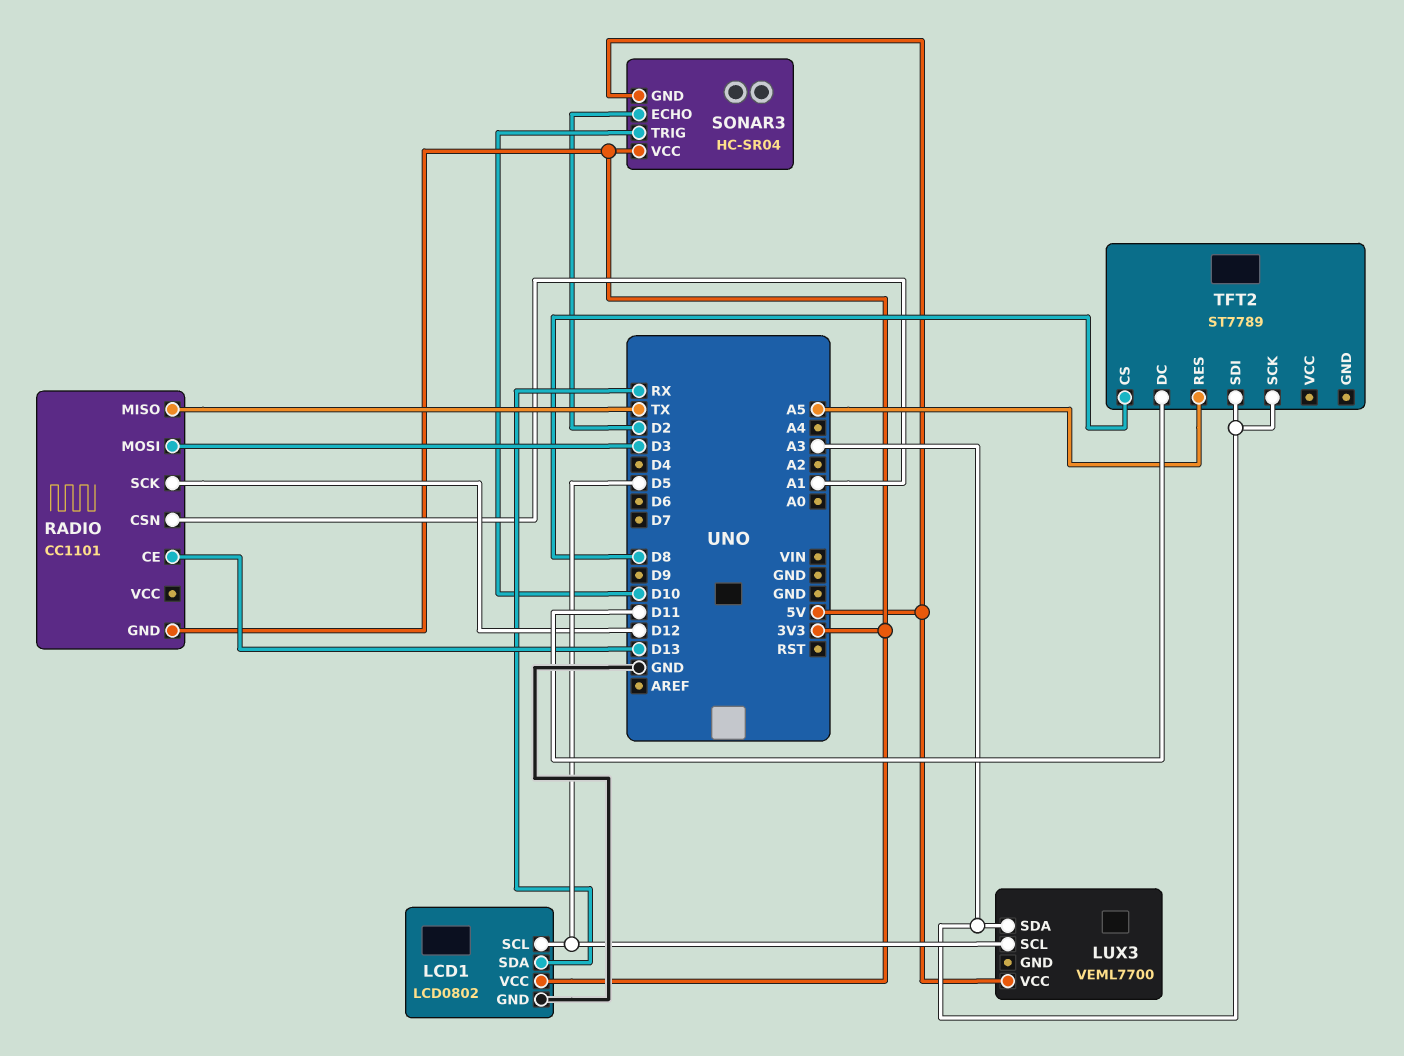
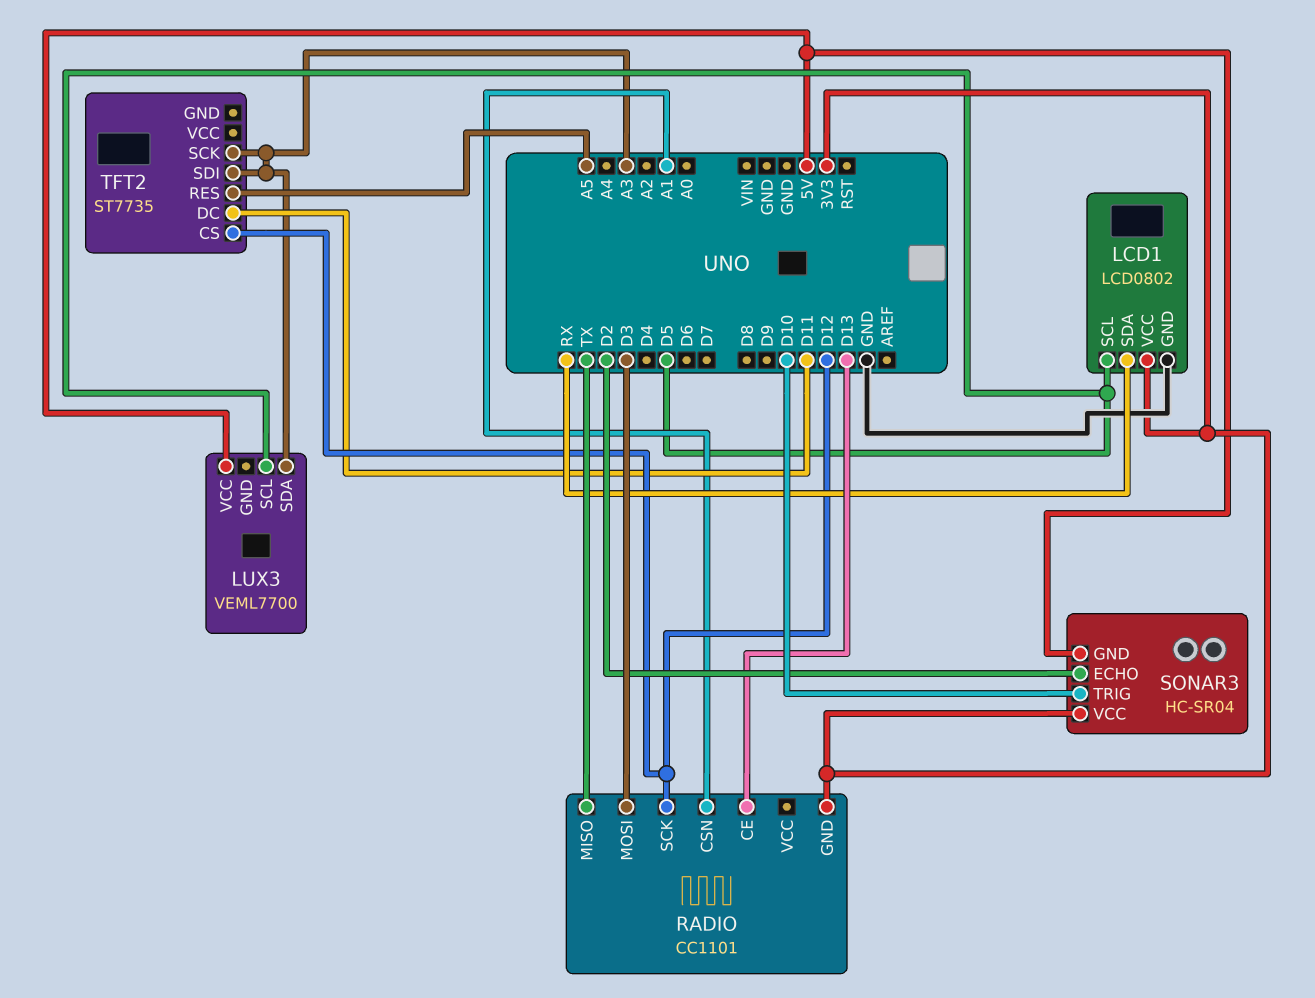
TFT2: ST7789 -> ST7735
TFT2 pin CS: D8 -> D12

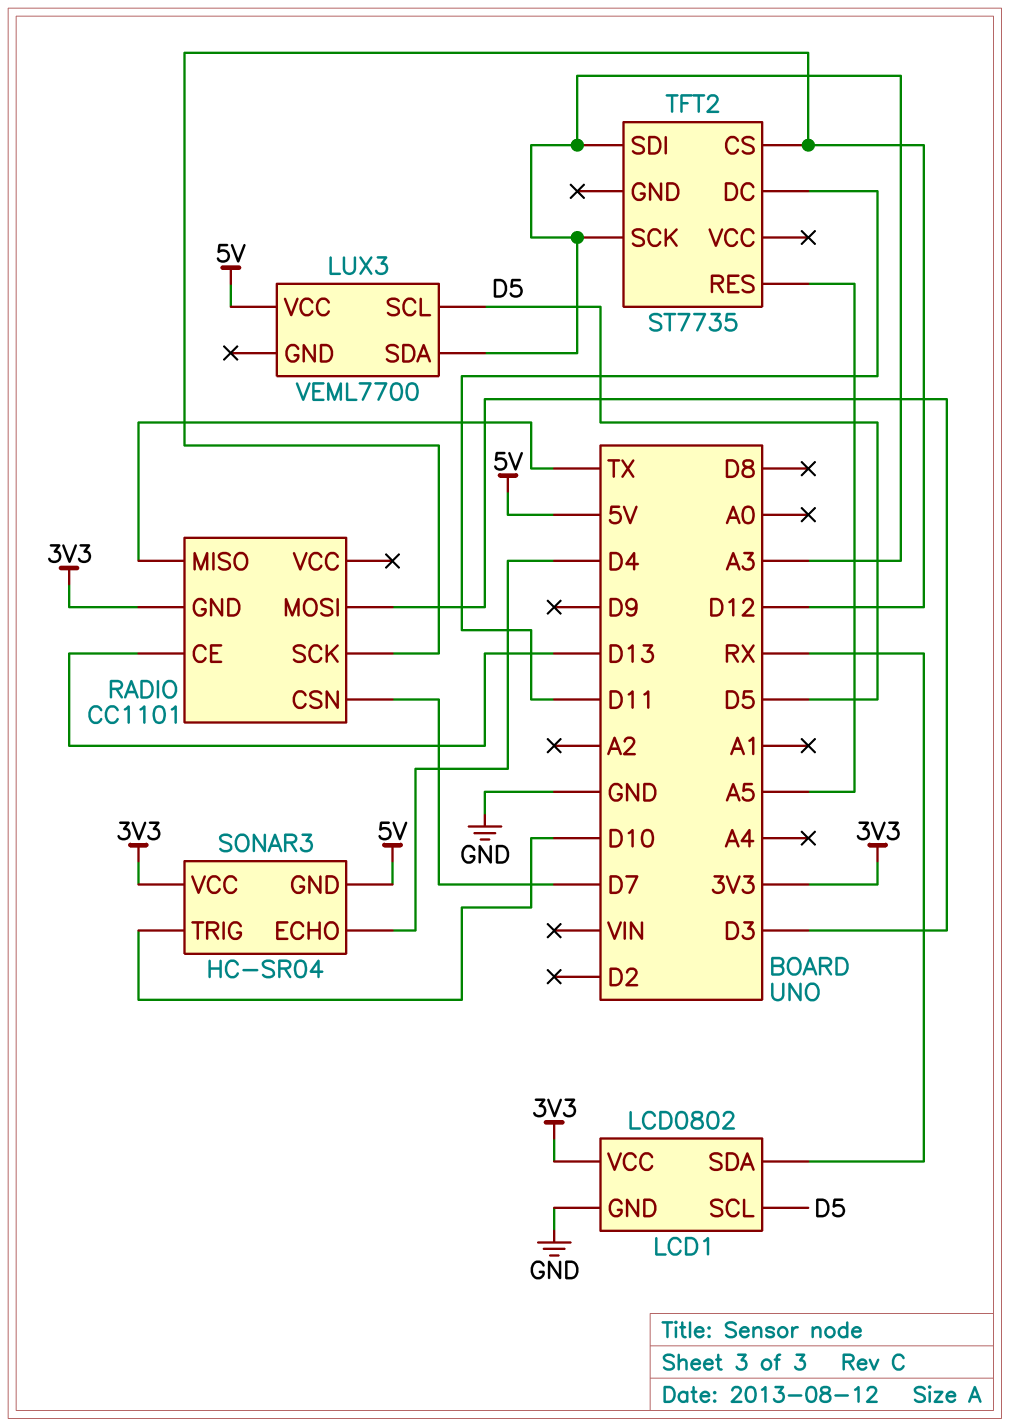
RADIO pin CSN: A1 -> D7
SONAR3 pin ECHO: D2 -> D4

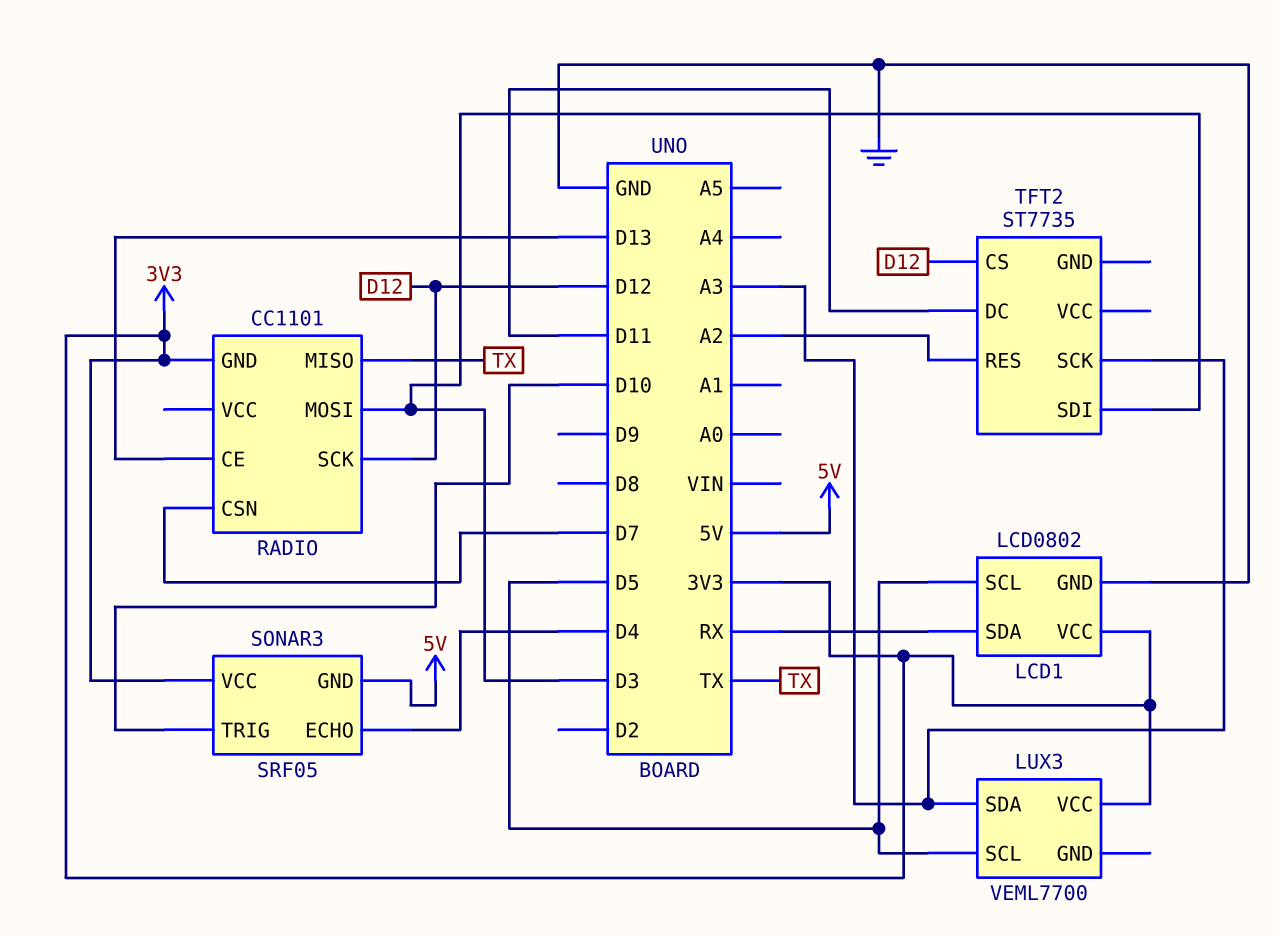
LUX3 pin VCC: 5V -> 3V3
SONAR3: HC-SR04 -> SRF05
TFT2 pin RES: A5 -> A2
TFT2 pin SDI: A3 -> D3

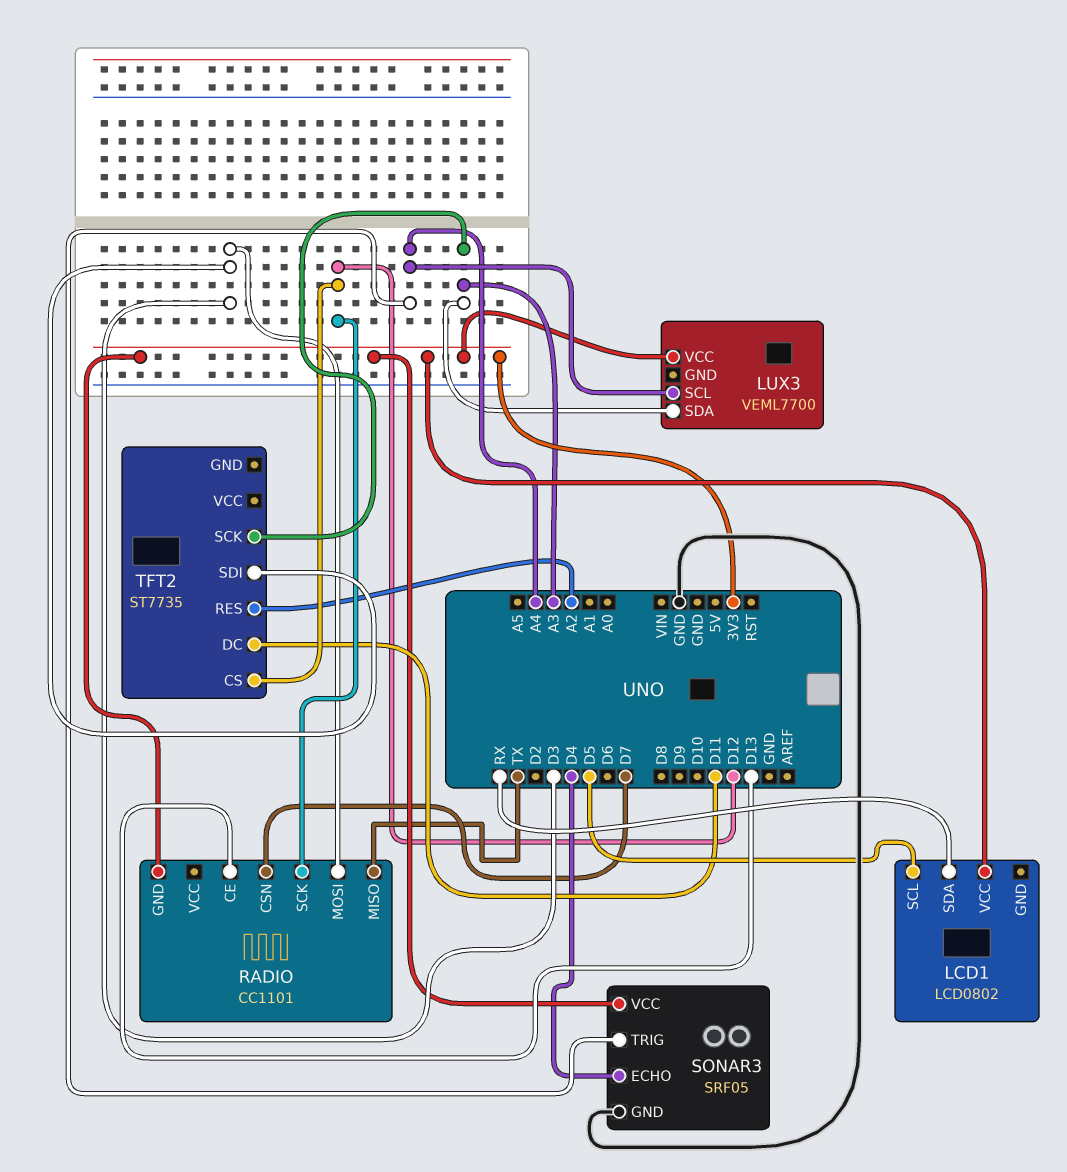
LCD1 pin GND: GND -> none
LUX3 pin SCL: D5 -> A4
SONAR3 pin GND: 5V -> GND
SONAR3 pin TRIG: D10 -> A4

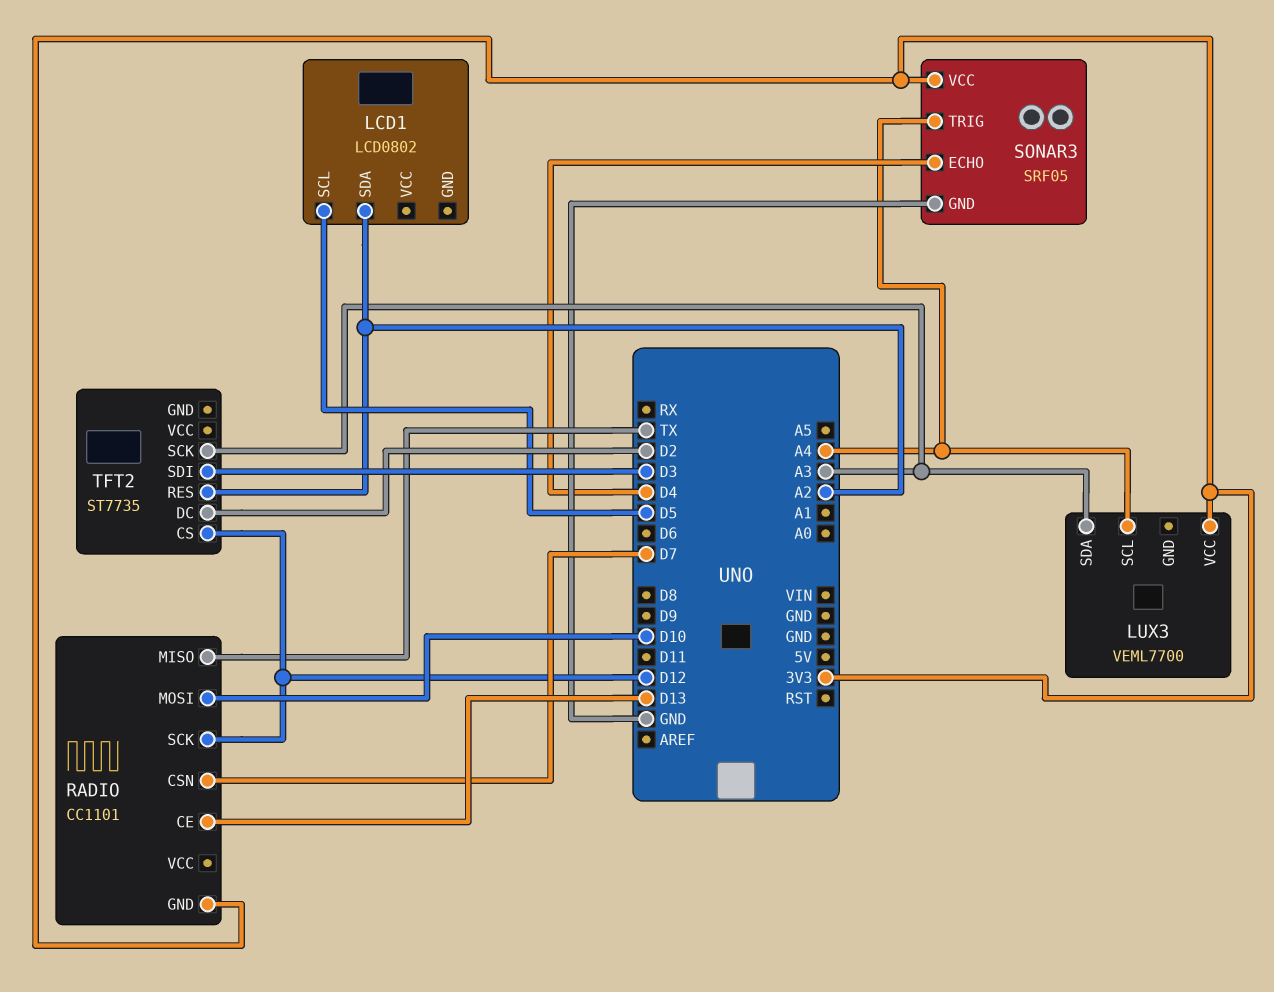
LCD1 pin SDA: RX -> A2
LCD1 pin VCC: 3V3 -> none
RADIO pin MOSI: D3 -> D10
TFT2 pin DC: D11 -> D2

